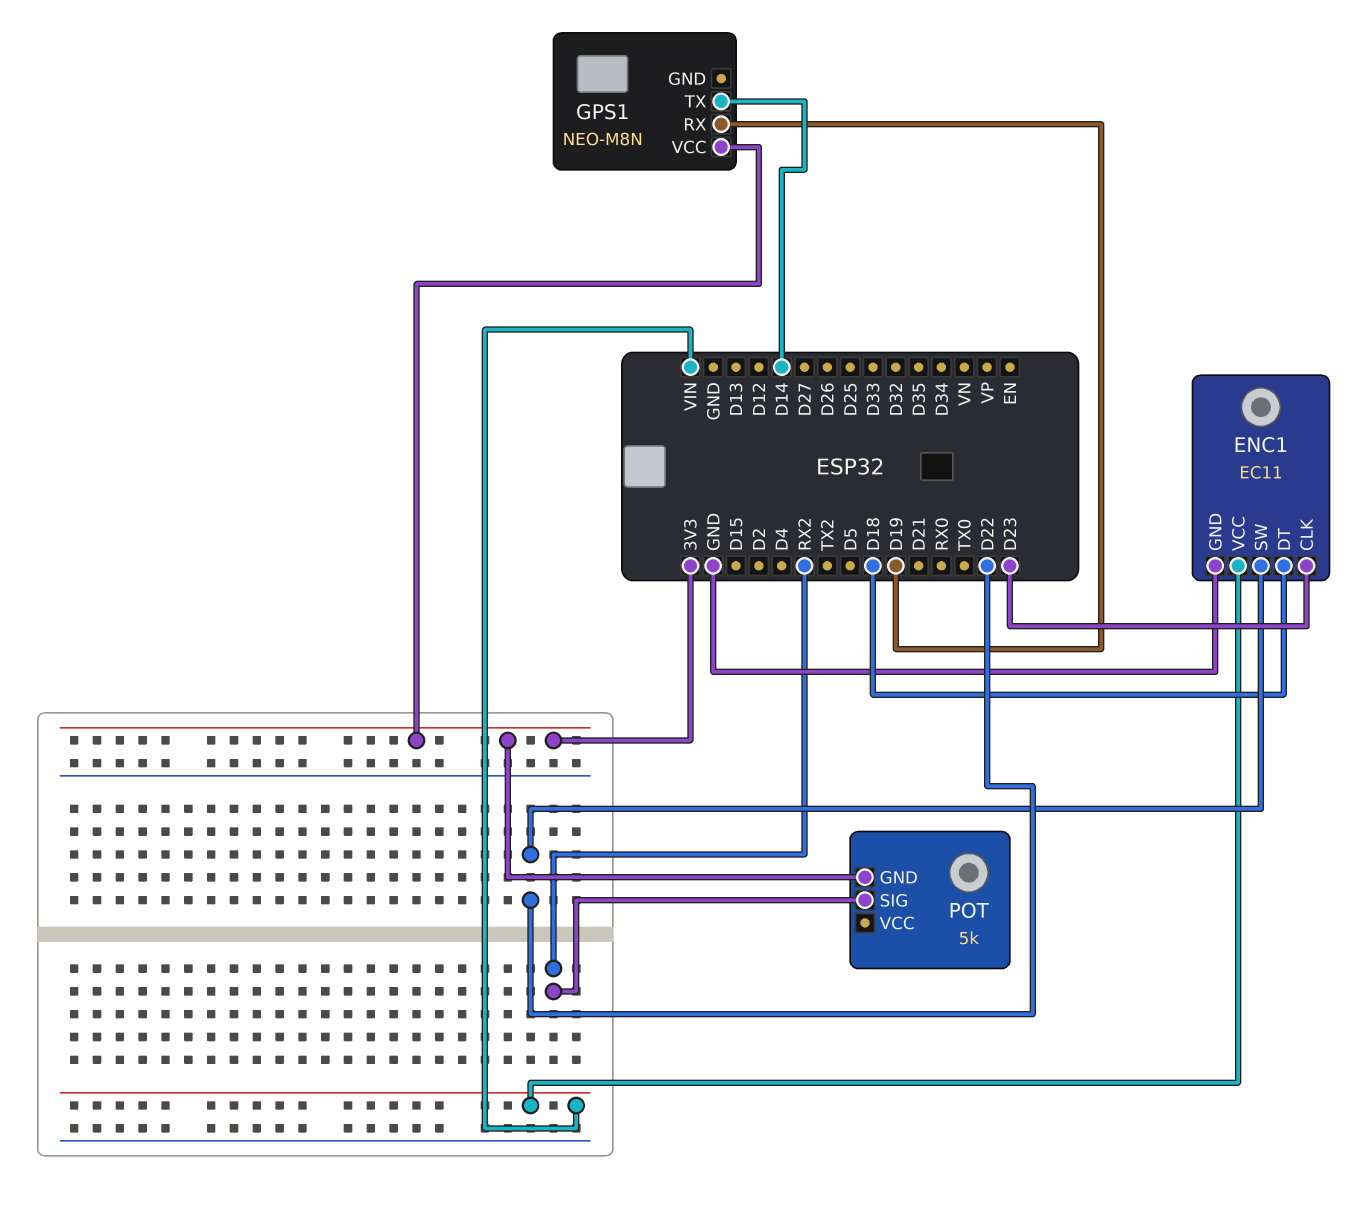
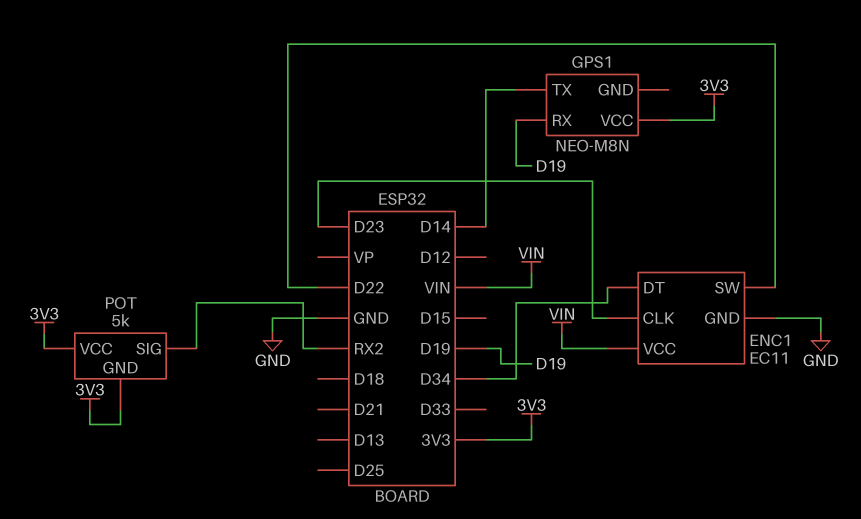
ENC1 pin DT: D18 -> D34
POT pin VCC: none -> 3V3

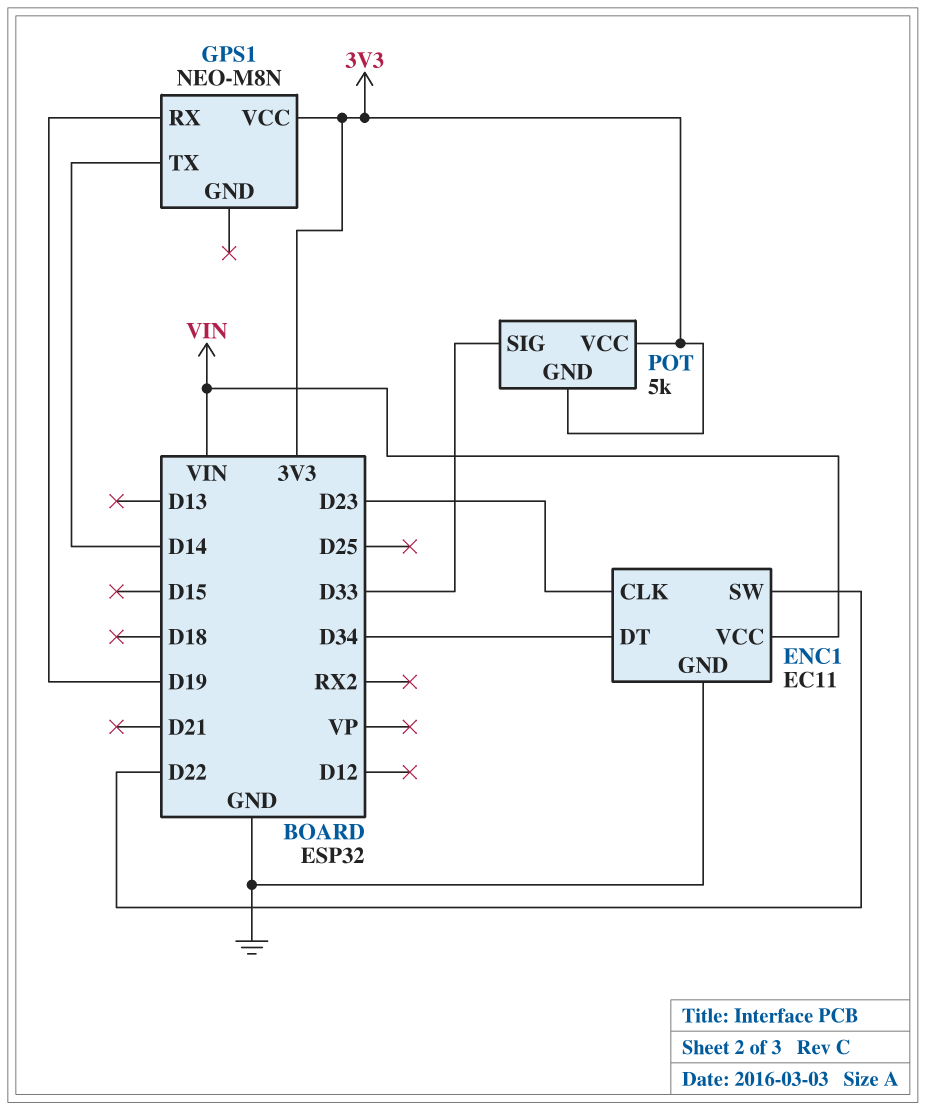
POT pin SIG: RX2 -> D33

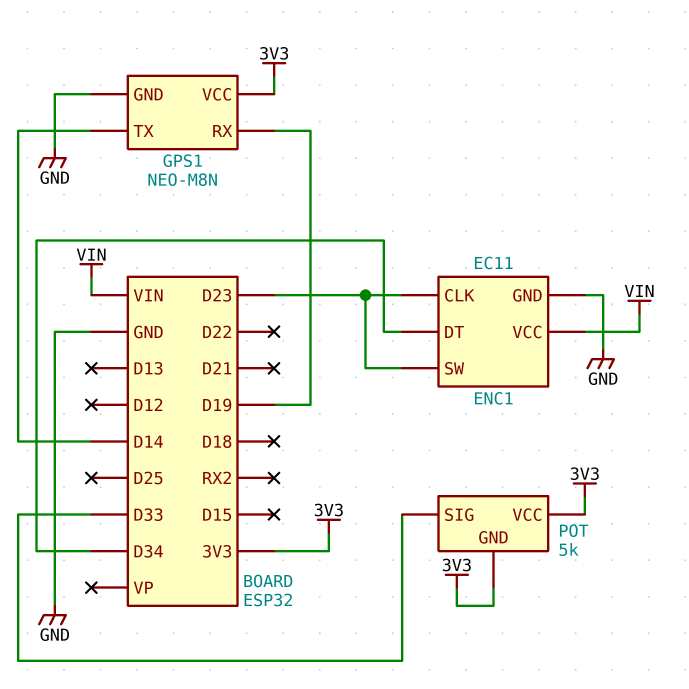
ENC1 pin SW: D22 -> D23
GPS1 pin GND: none -> GND

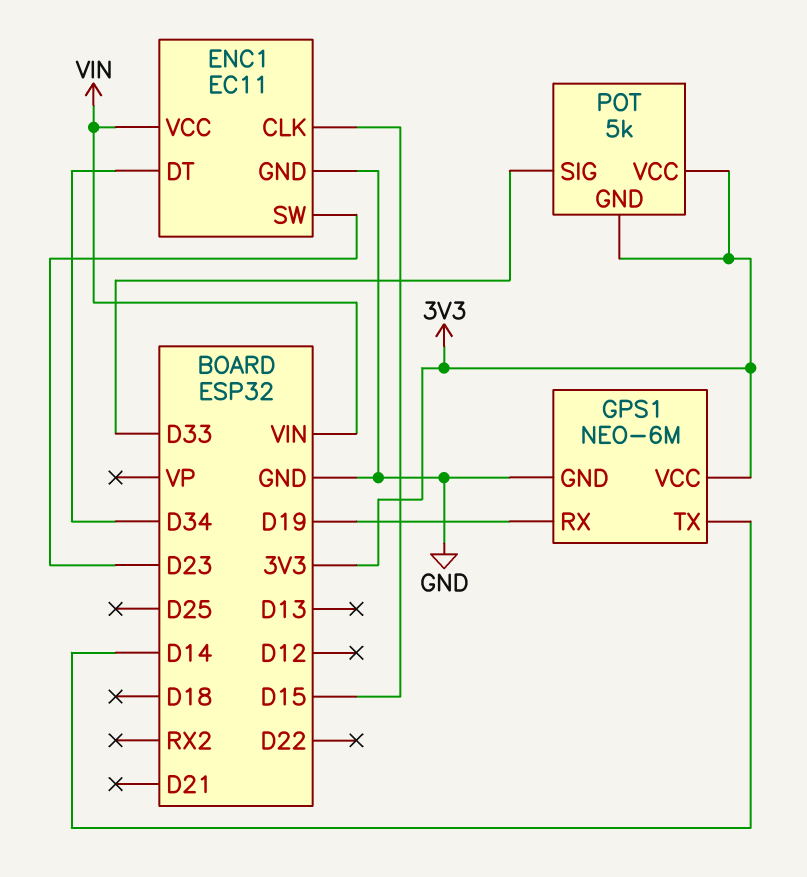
ENC1 pin CLK: D23 -> D15
GPS1: NEO-M8N -> NEO-6M

